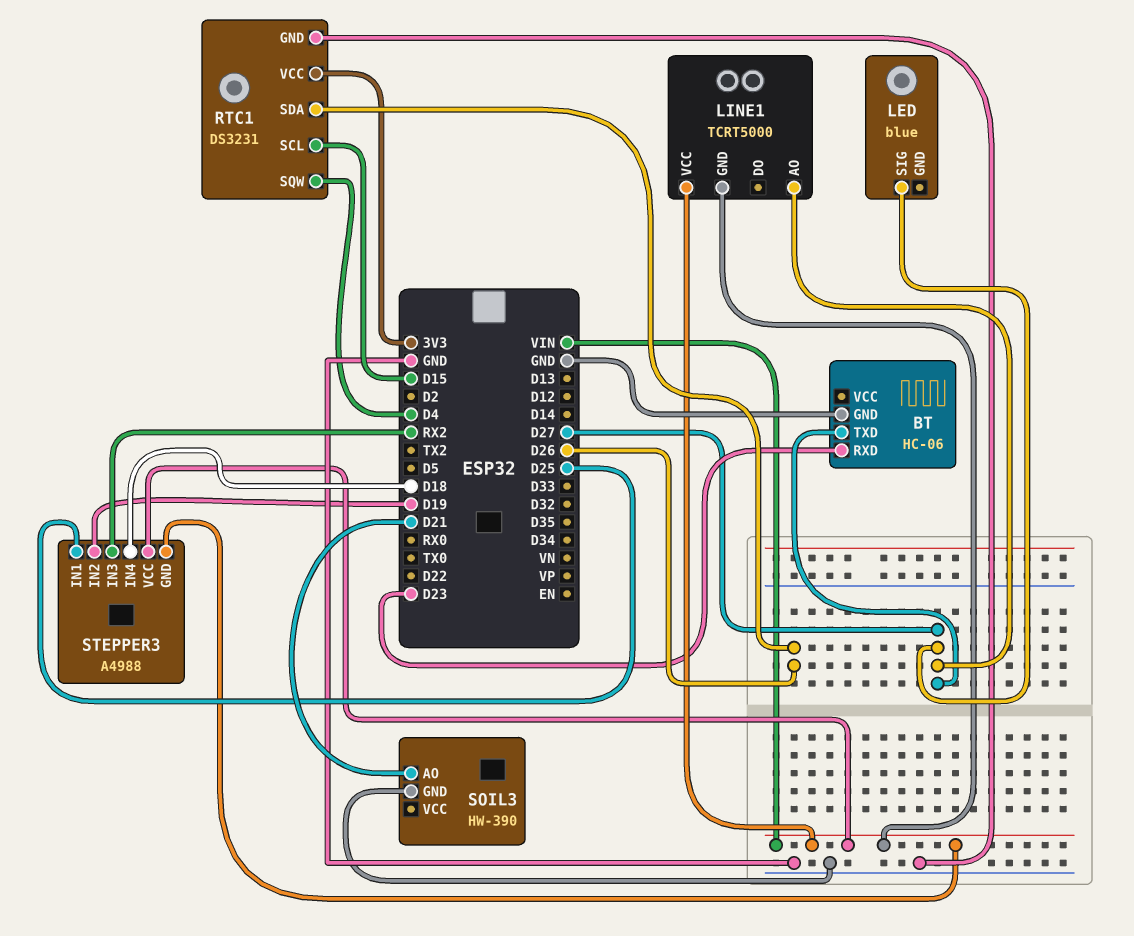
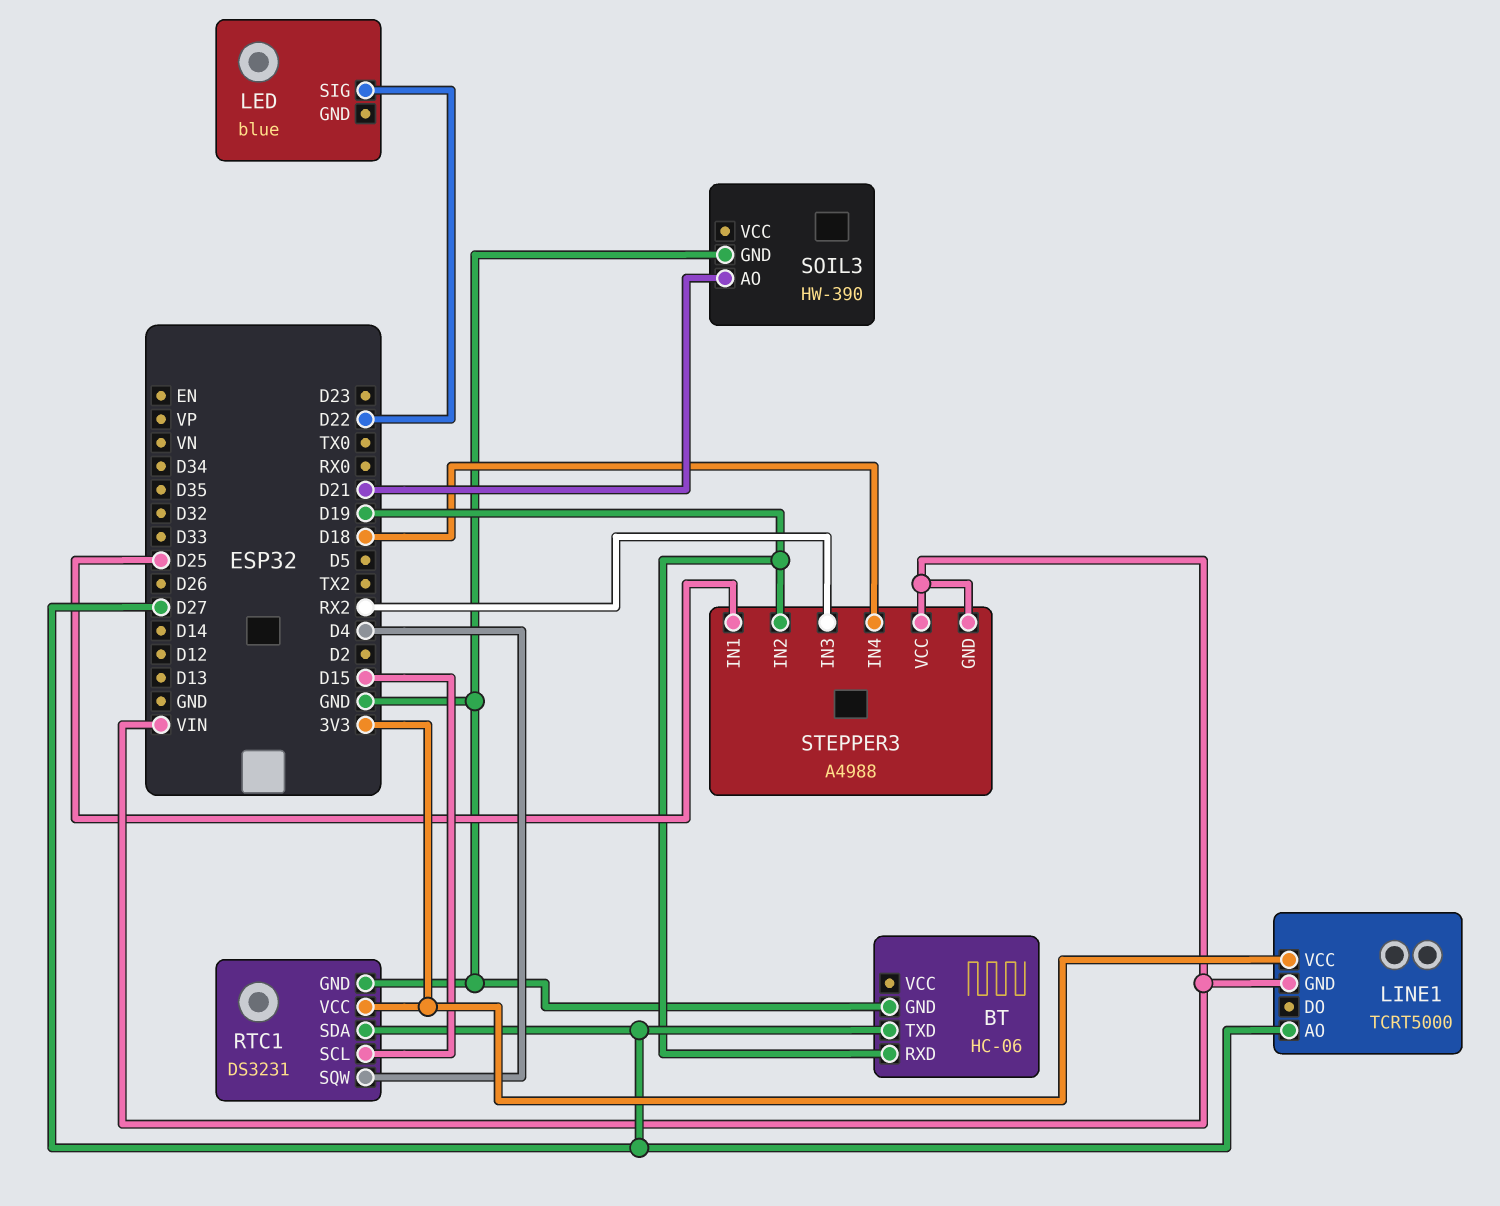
BT pin RXD: D23 -> D19
LED pin SIG: D27 -> D22
LINE1 pin VCC: VIN -> 3V3
RTC1 pin SDA: D26 -> D27

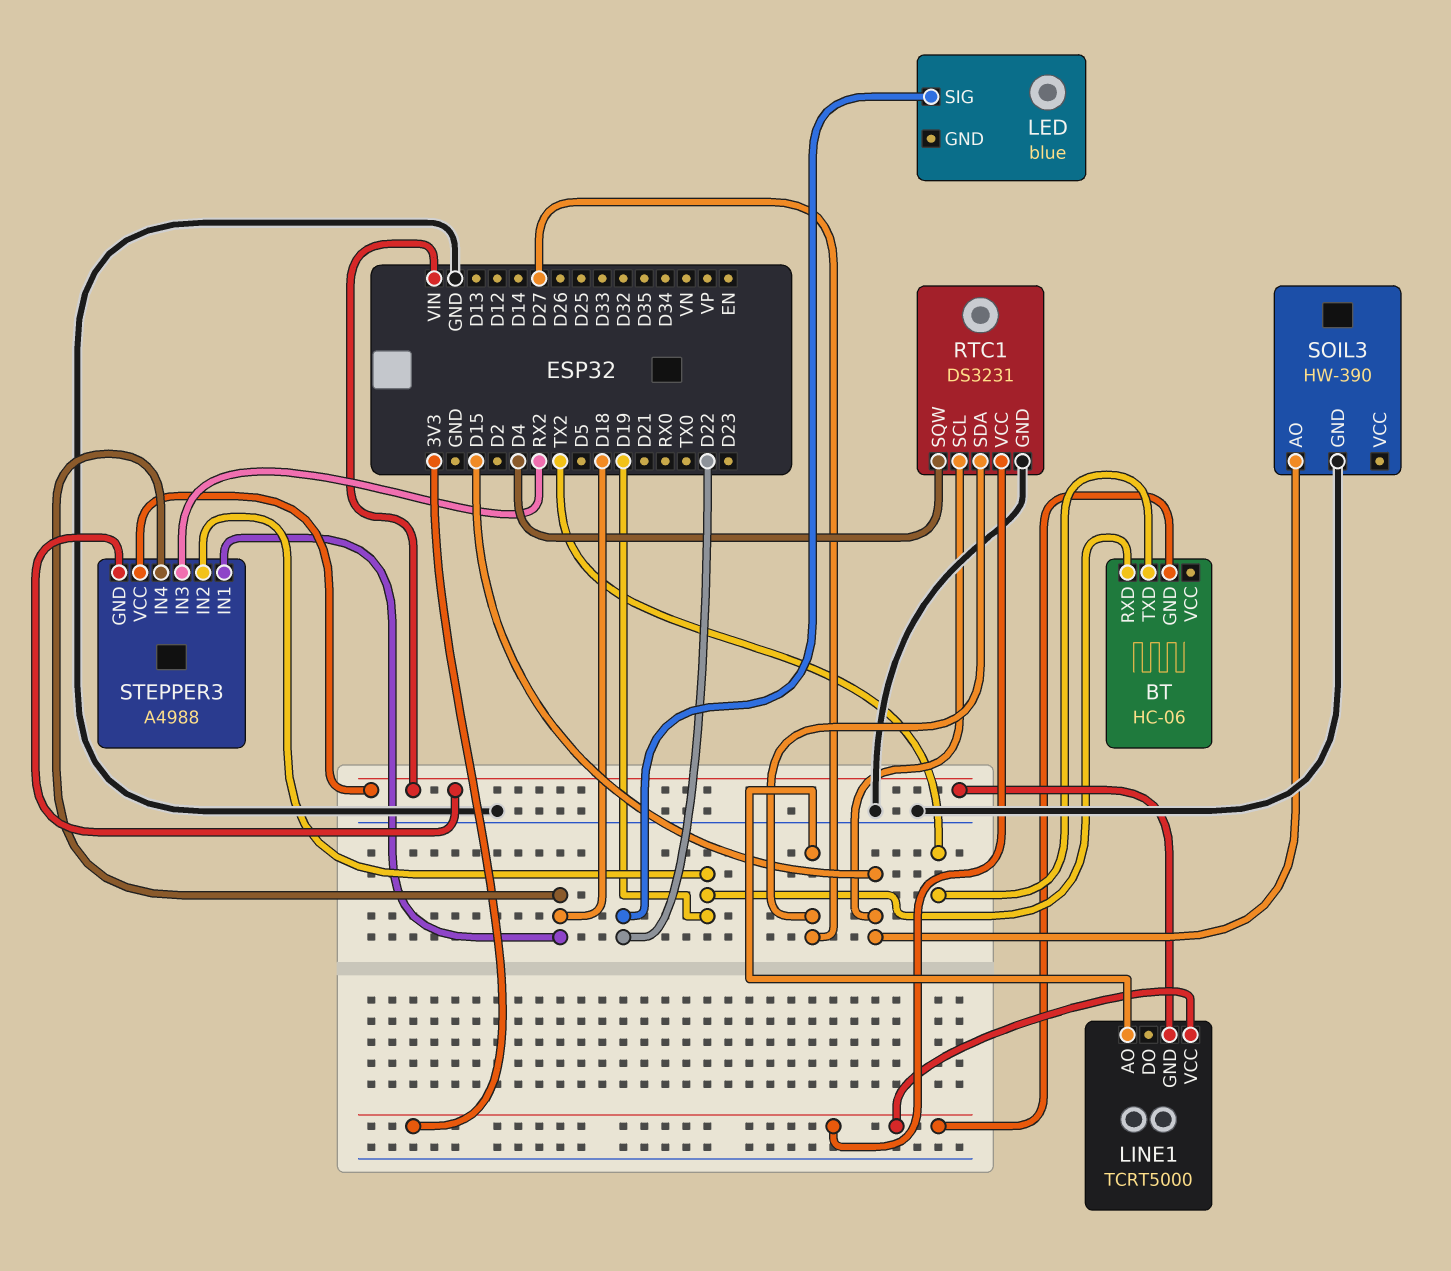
BT pin GND: GND -> 3V3
BT pin TXD: D27 -> TX2
SOIL3 pin AO: D21 -> D15
STEPPER3 pin IN1: D25 -> D18

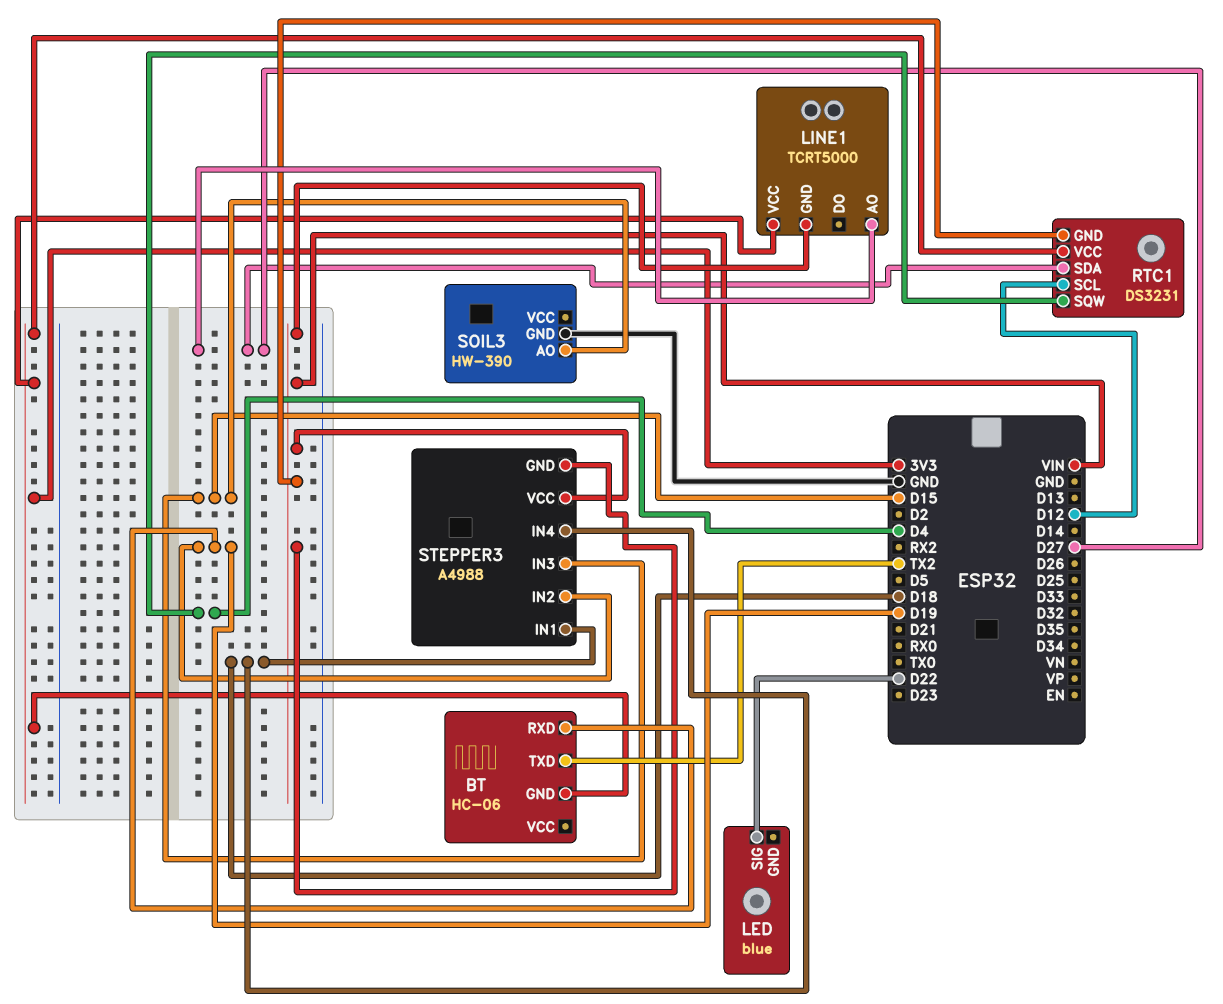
RTC1 pin GND: GND -> VIN
RTC1 pin SCL: D15 -> D12
STEPPER3 pin IN3: RX2 -> D15

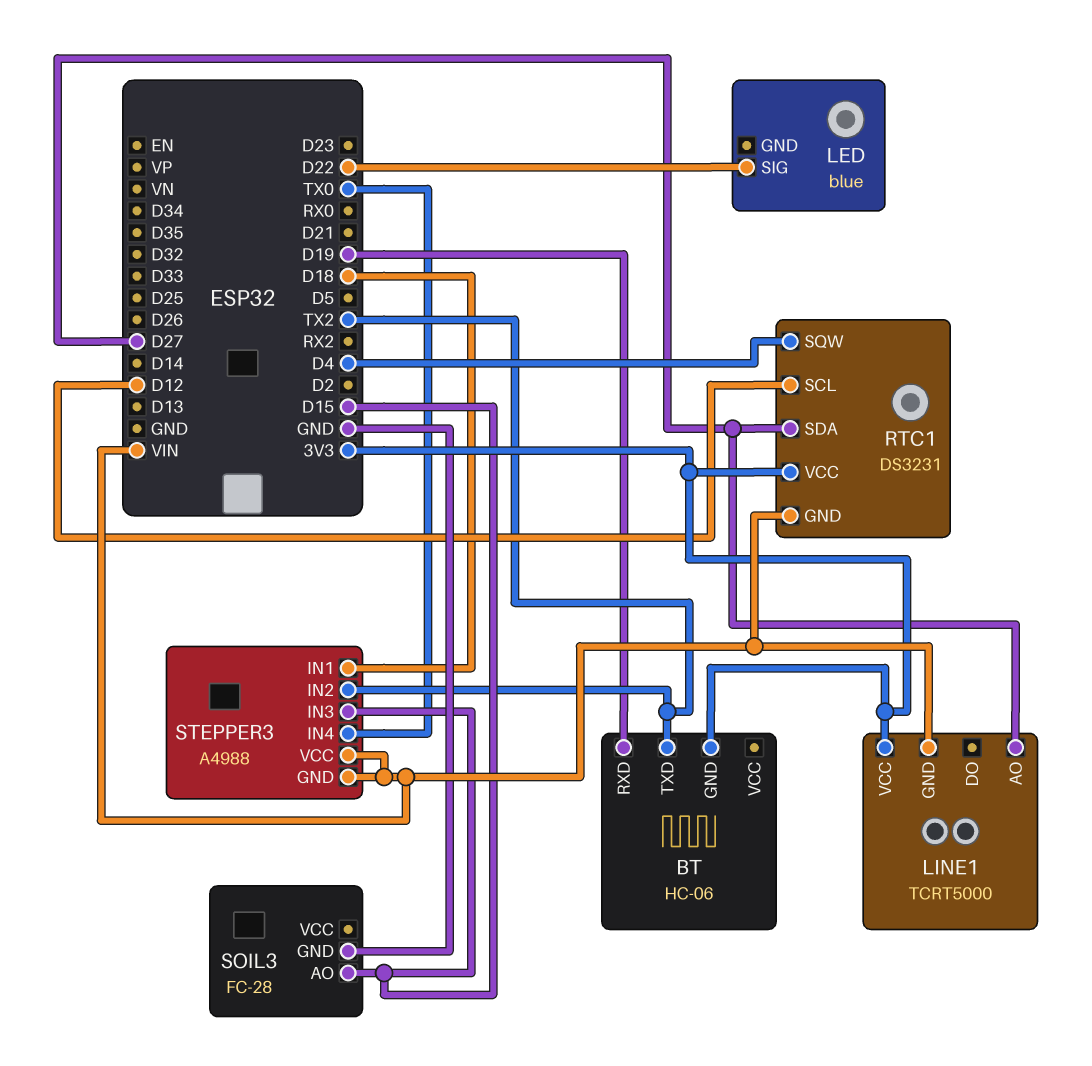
SOIL3: HW-390 -> FC-28
STEPPER3 pin IN2: D19 -> TX2
STEPPER3 pin IN4: D18 -> TX0

